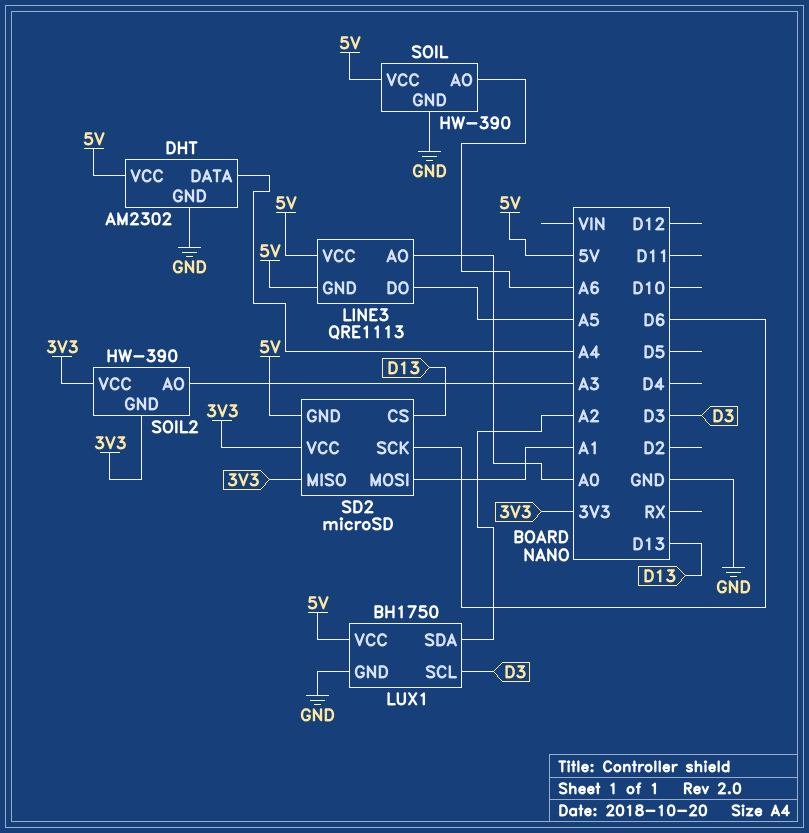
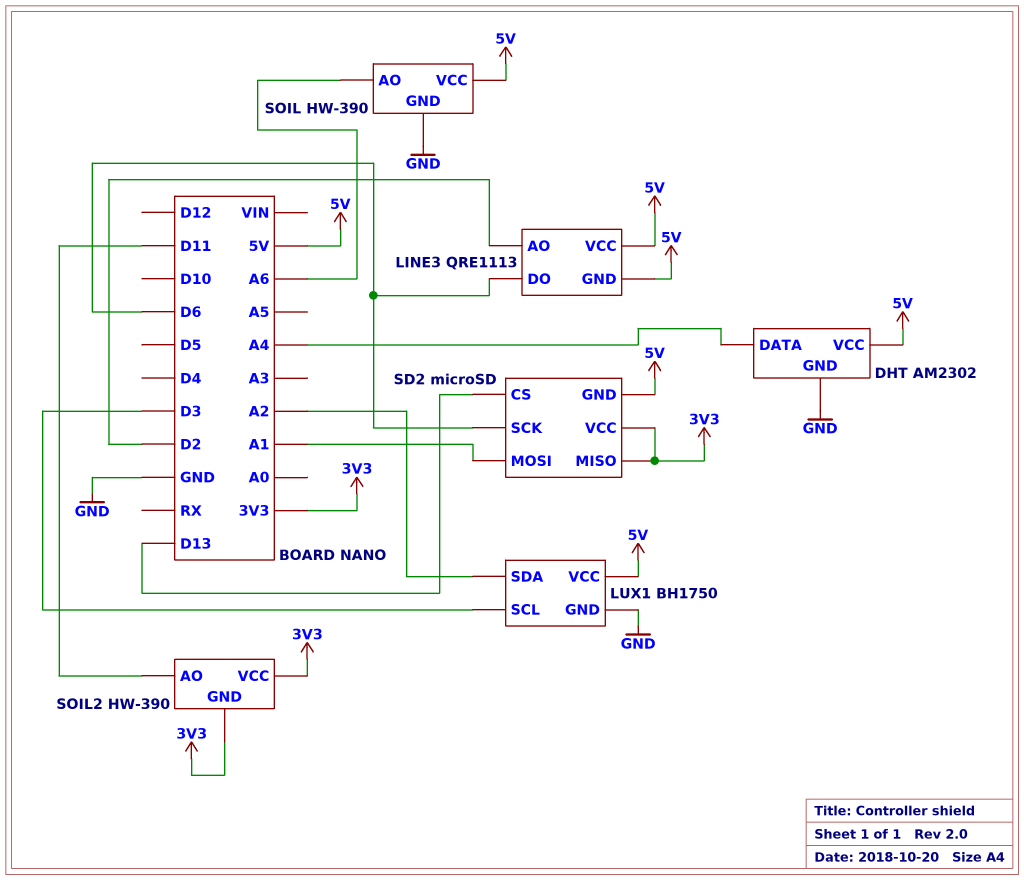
LINE3 pin AO: A0 -> D2
LINE3 pin DO: A5 -> D6
SOIL2 pin AO: A3 -> D11

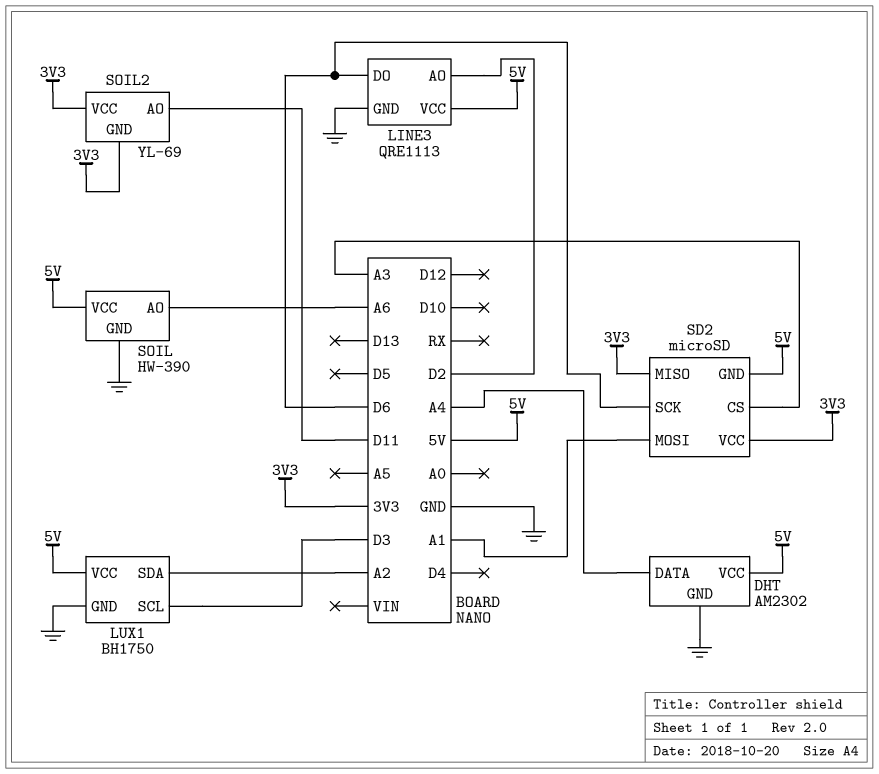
LINE3 pin GND: 5V -> GND
SD2 pin CS: D13 -> A3
SOIL2: HW-390 -> YL-69

